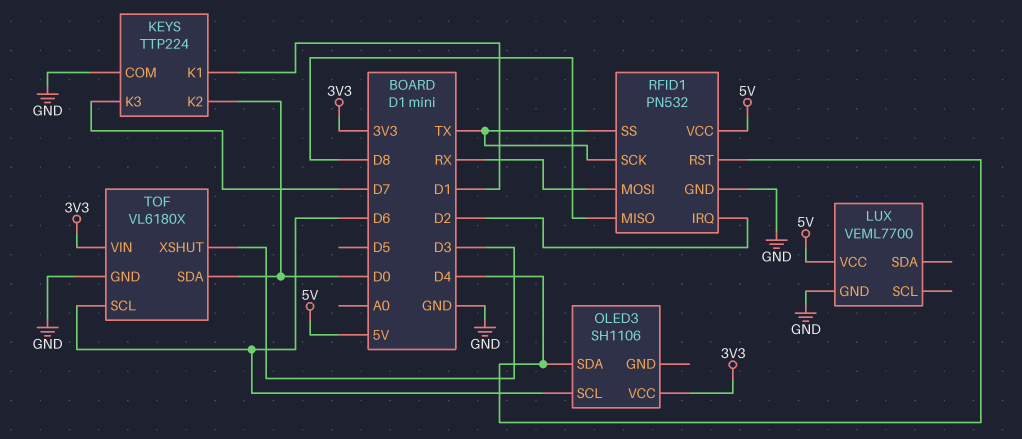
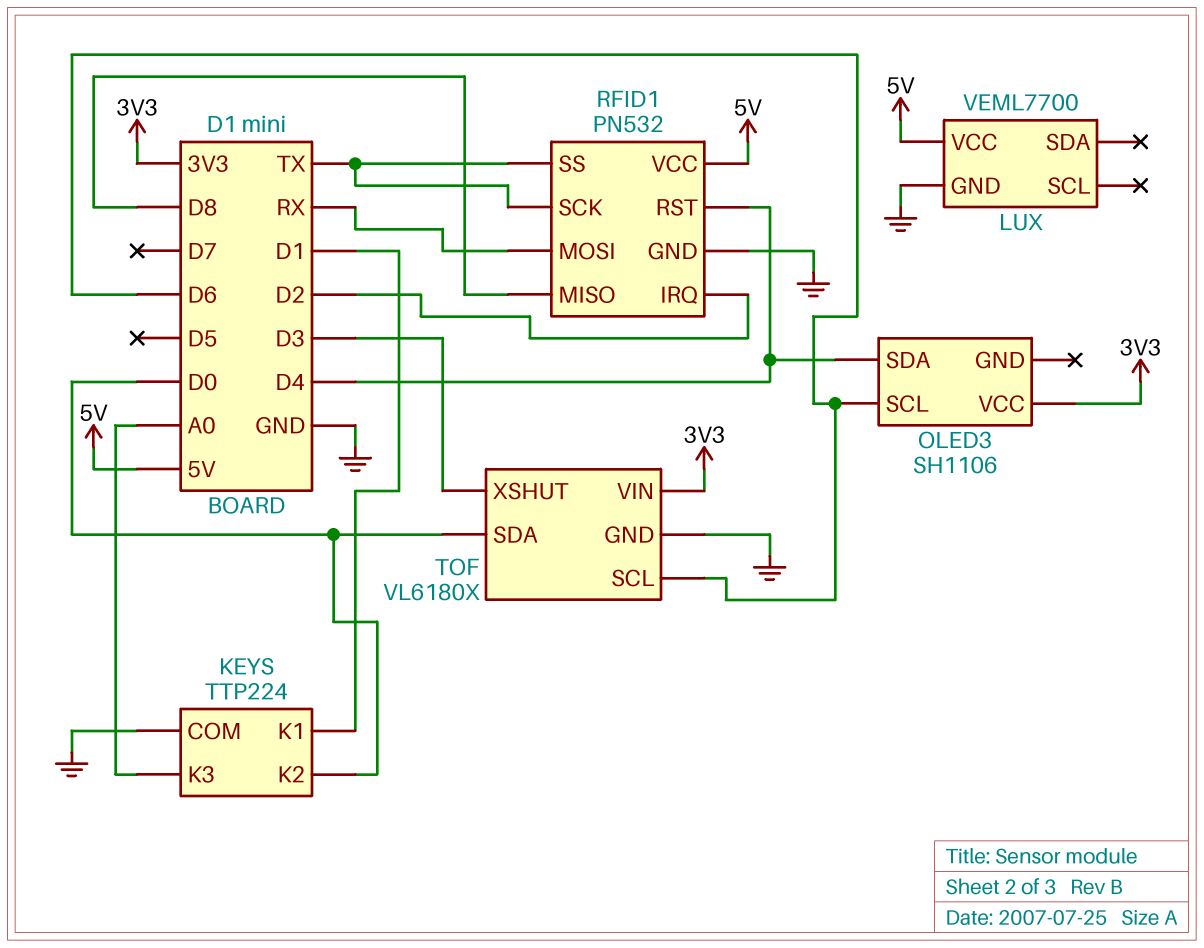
KEYS pin K3: D7 -> A0

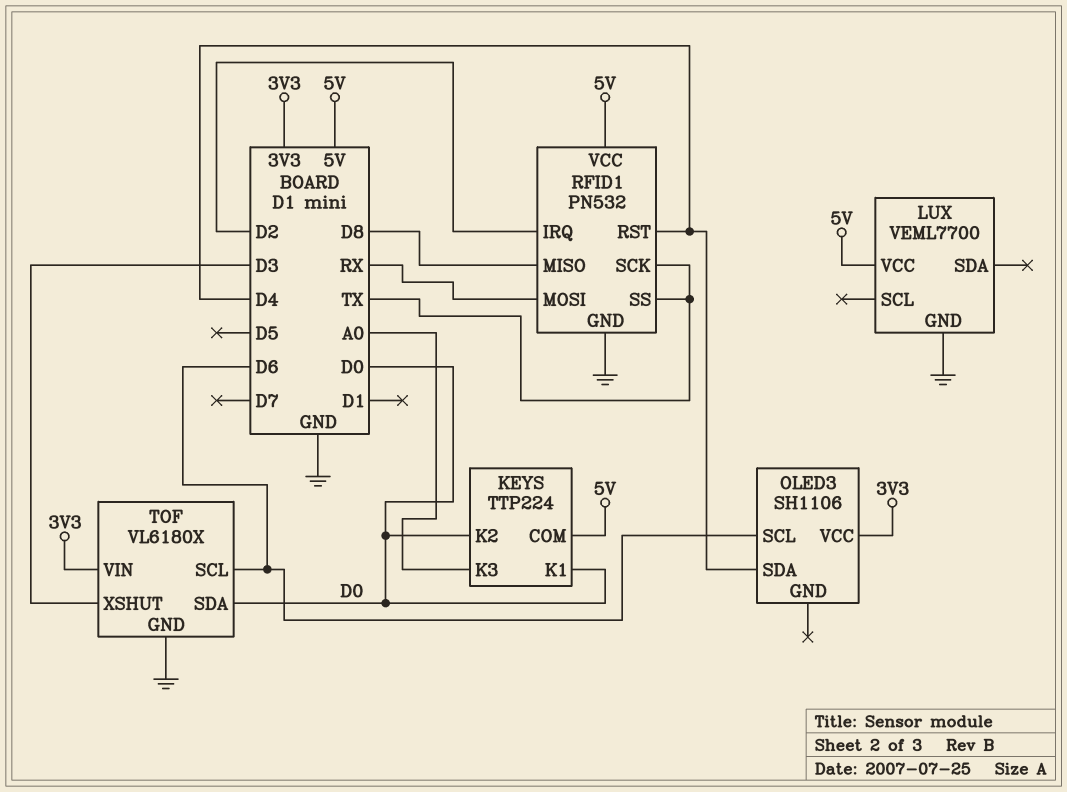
KEYS pin COM: GND -> 5V
KEYS pin K1: D1 -> D0

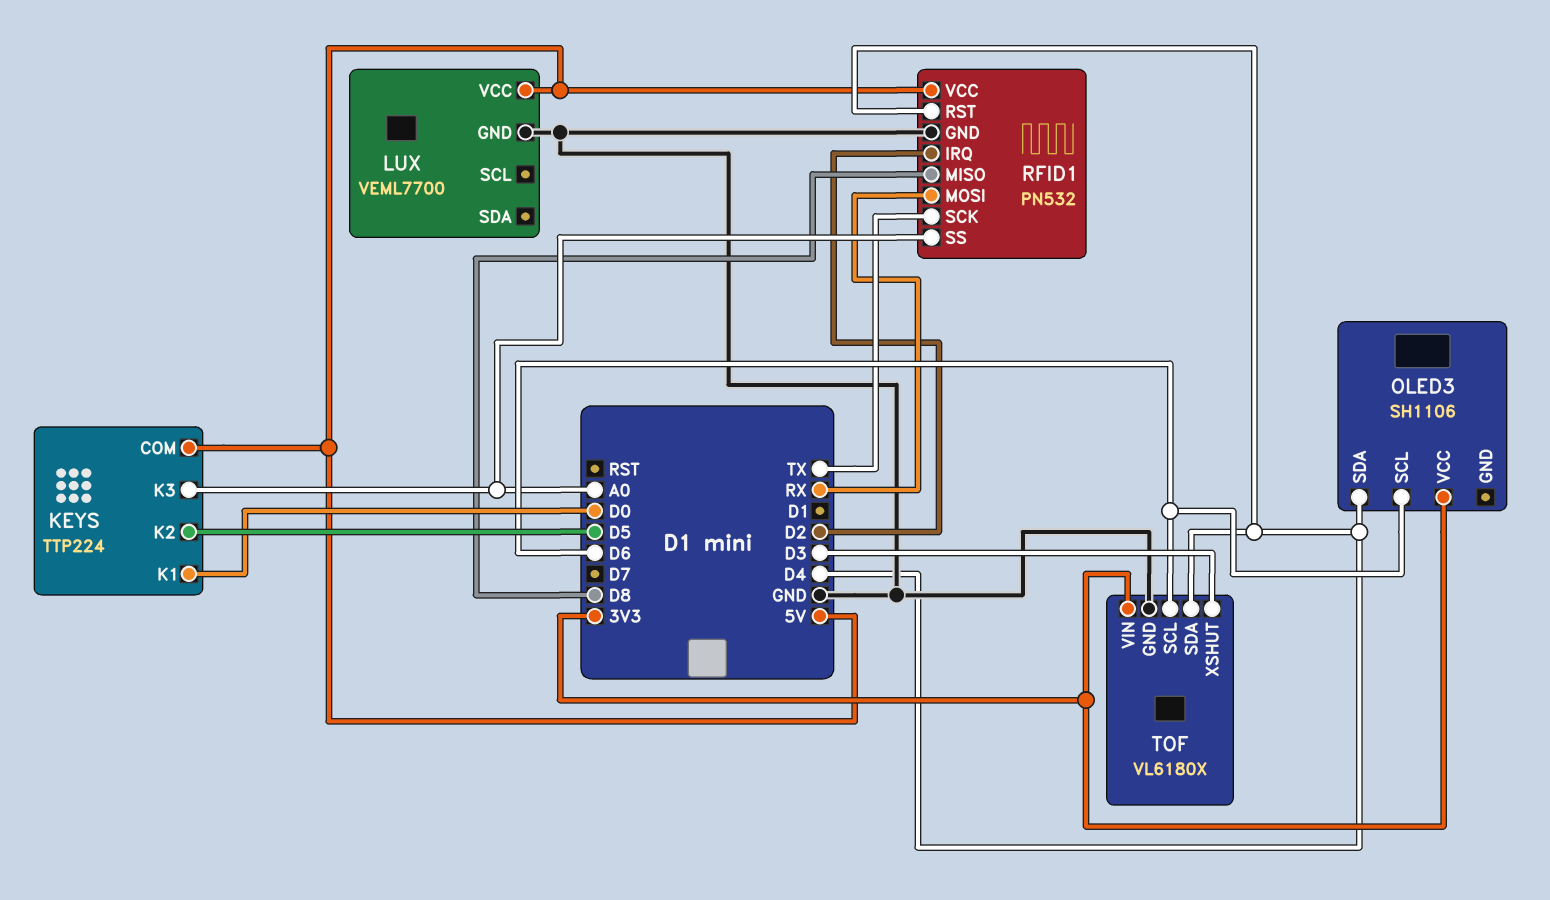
KEYS pin K2: D0 -> D5
RFID1 pin SS: TX -> A0
TOF pin SDA: D0 -> D4

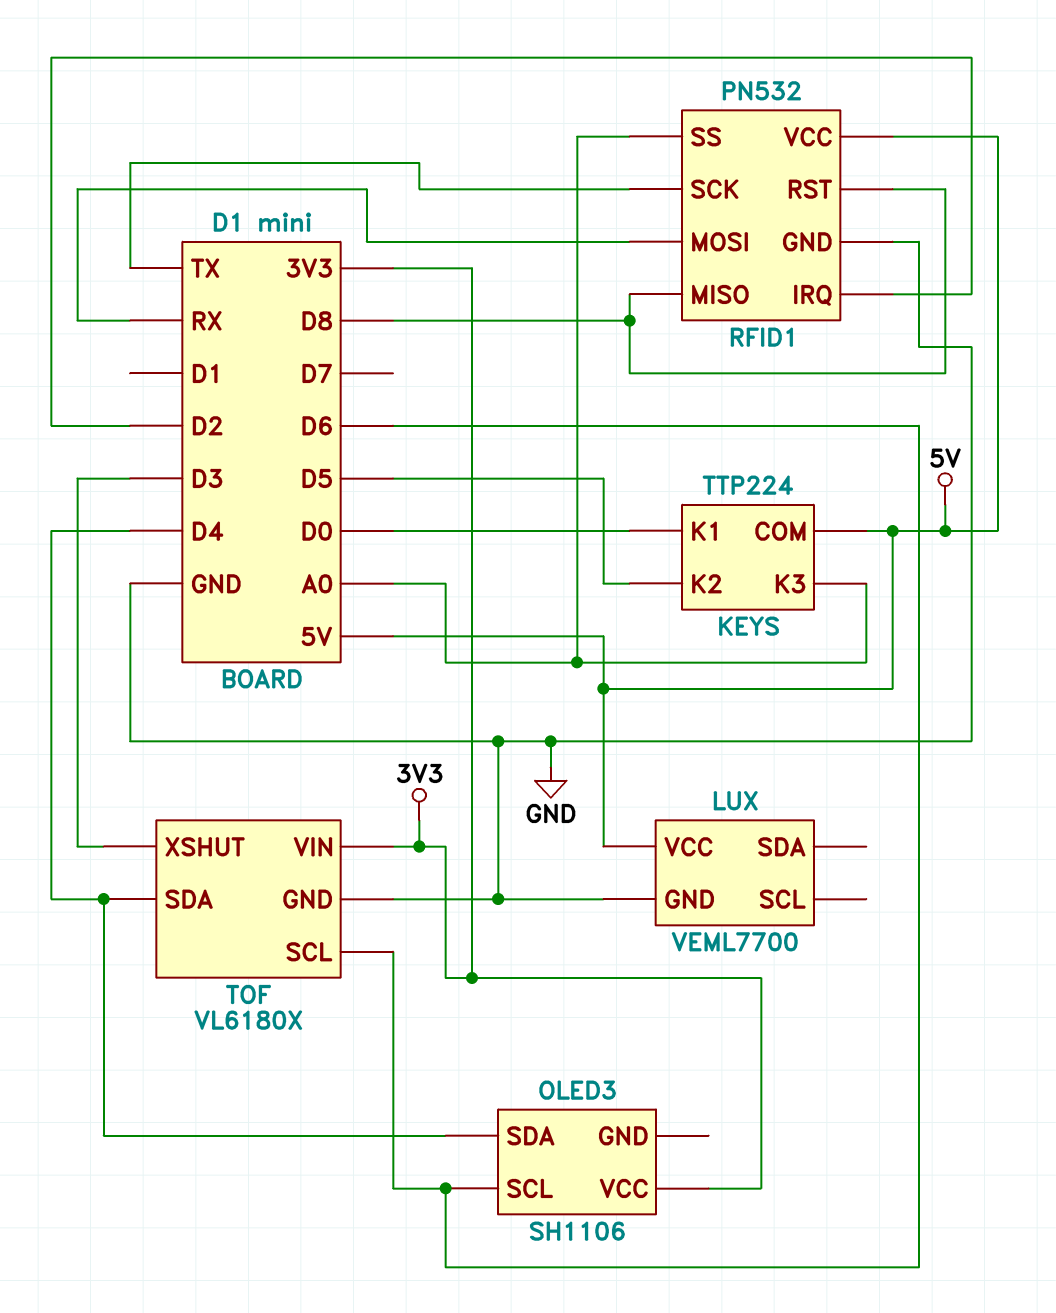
RFID1 pin RST: D4 -> D8

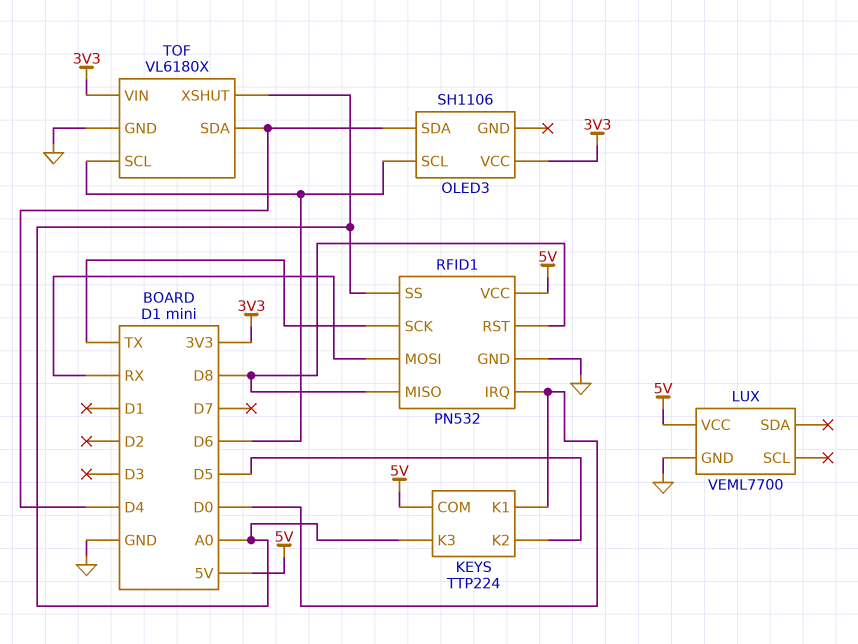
RFID1 pin IRQ: D2 -> D0
TOF pin XSHUT: D3 -> A0

